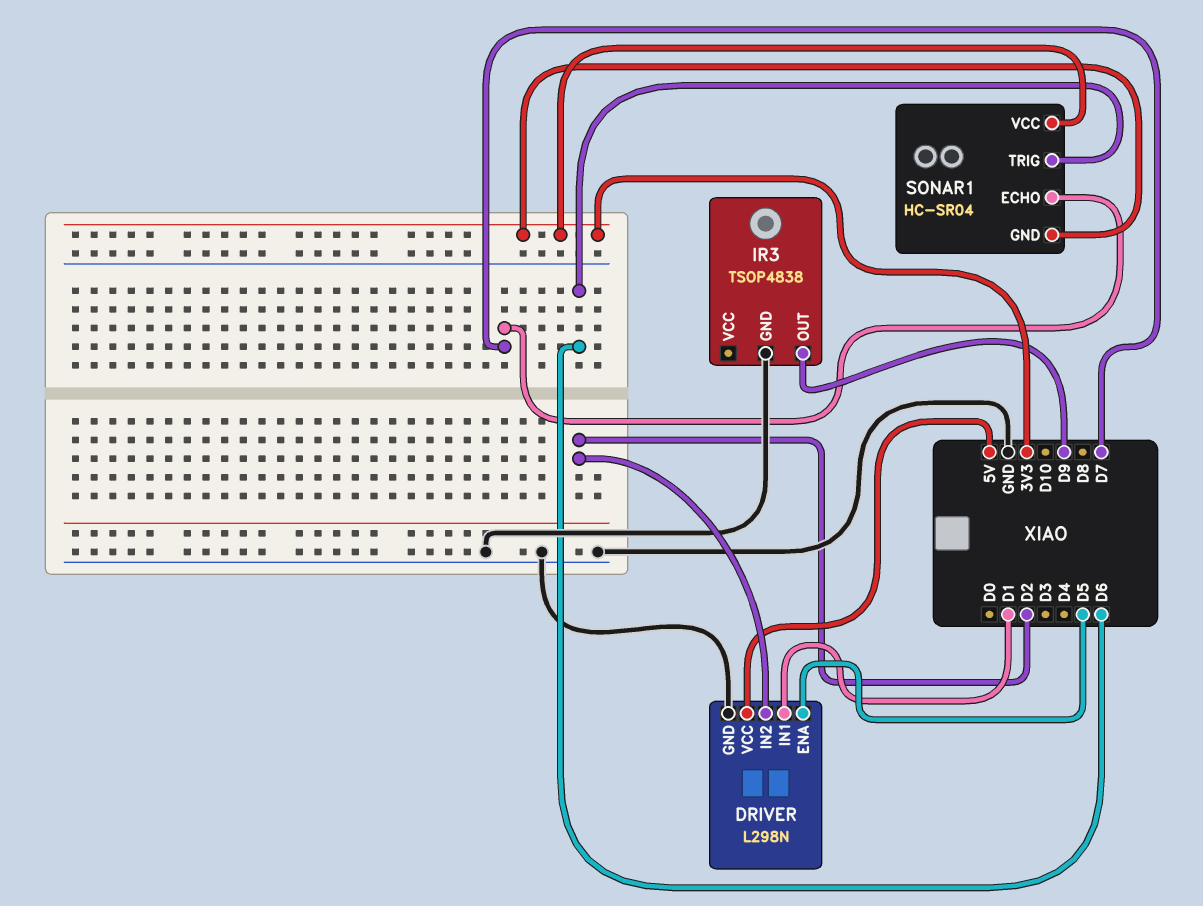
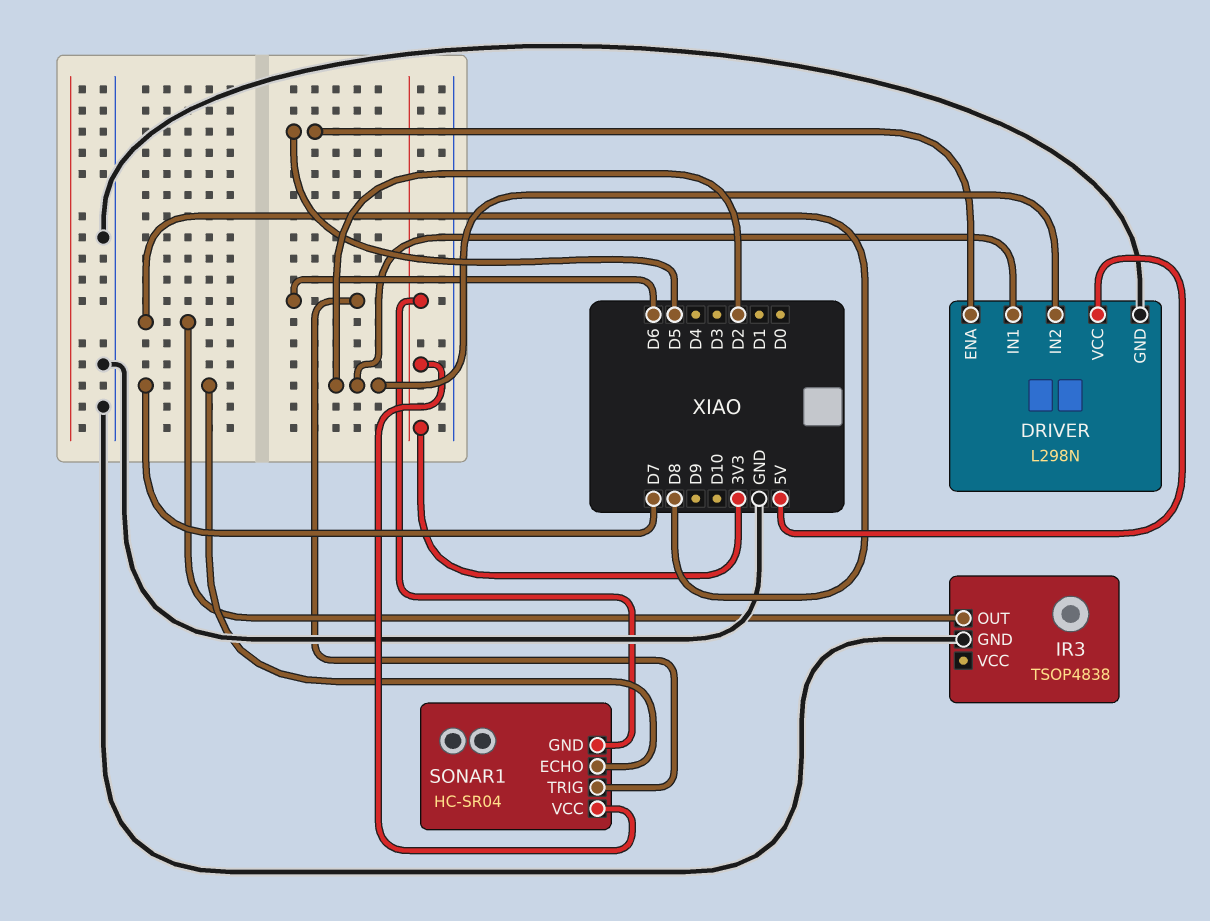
DRIVER pin IN1: D1 -> D2
IR3 pin OUT: D9 -> D8

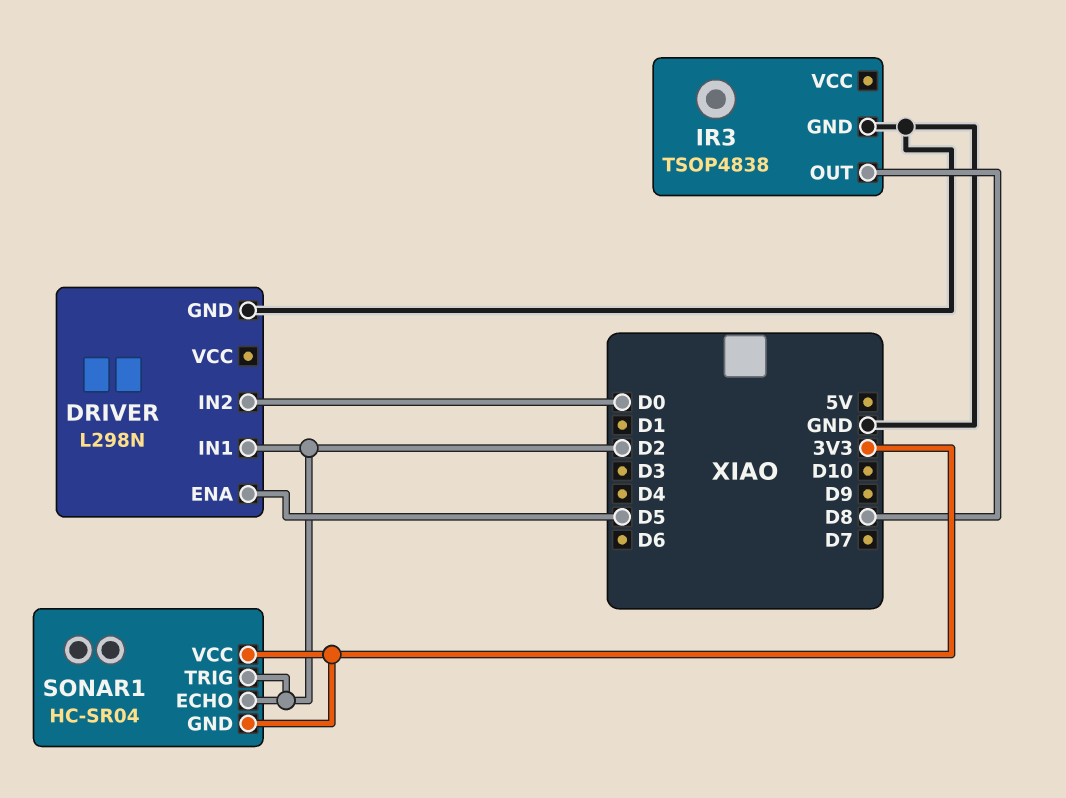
DRIVER pin IN2: D2 -> D0
DRIVER pin VCC: 5V -> none
SONAR1 pin ECHO: D7 -> D2
SONAR1 pin TRIG: D6 -> D2

